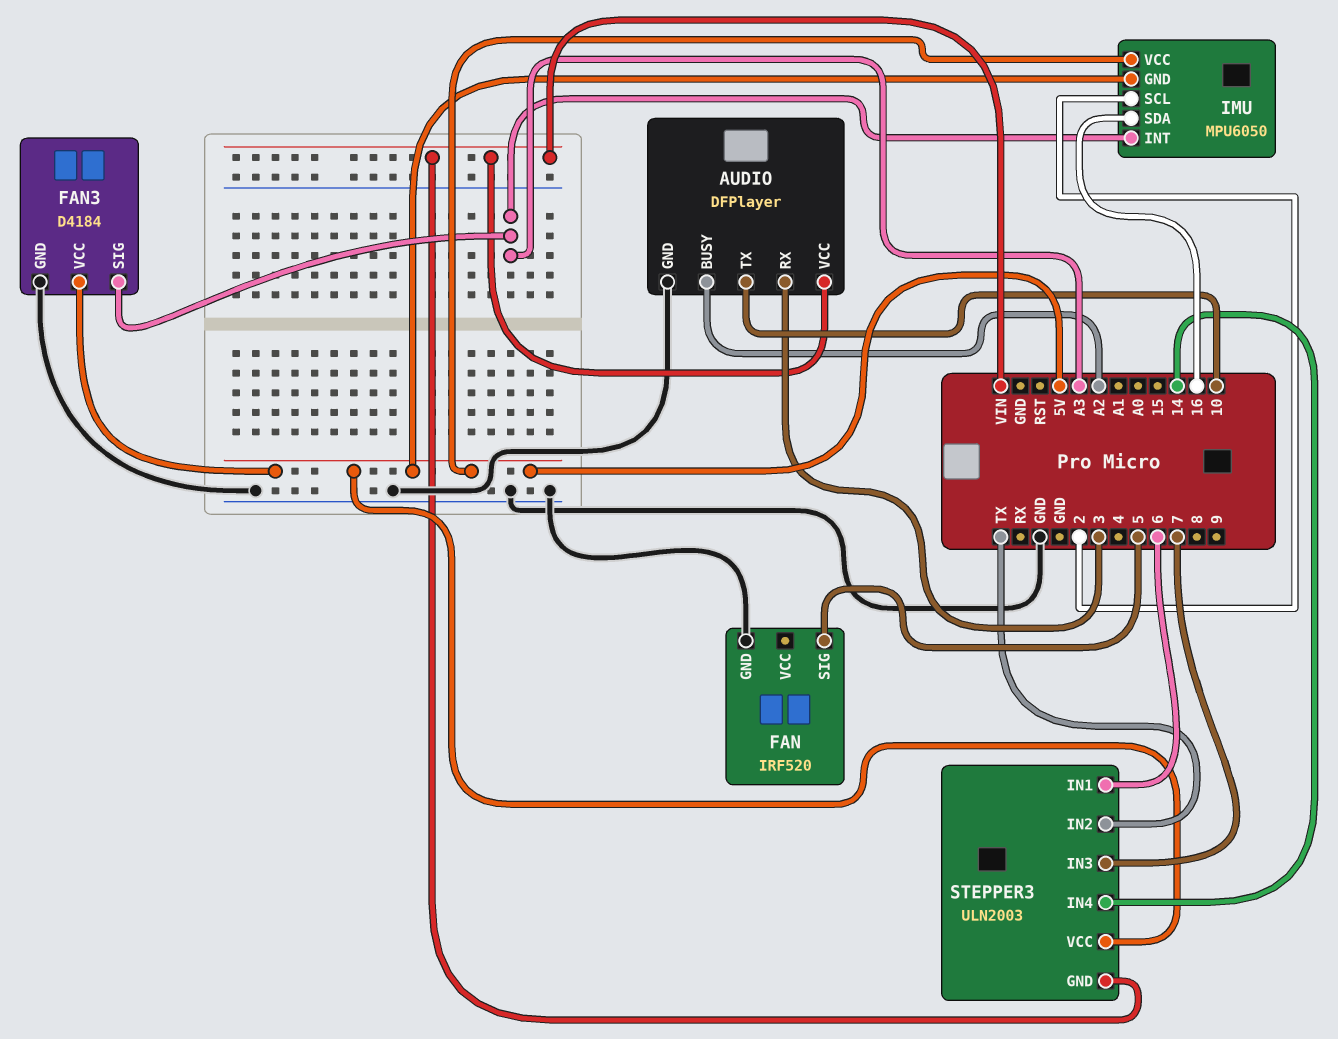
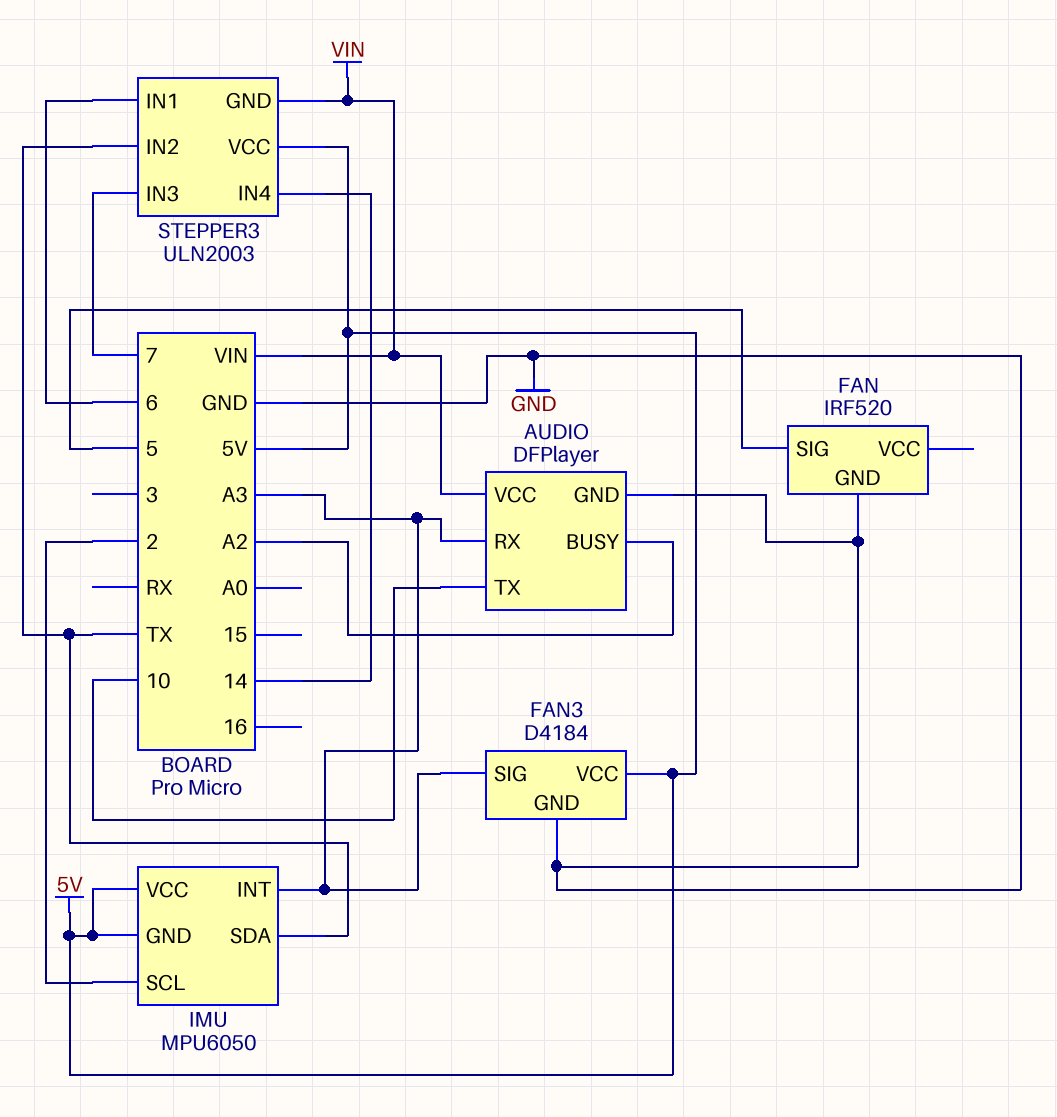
AUDIO pin RX: 3 -> A3
IMU pin SDA: 16 -> TX

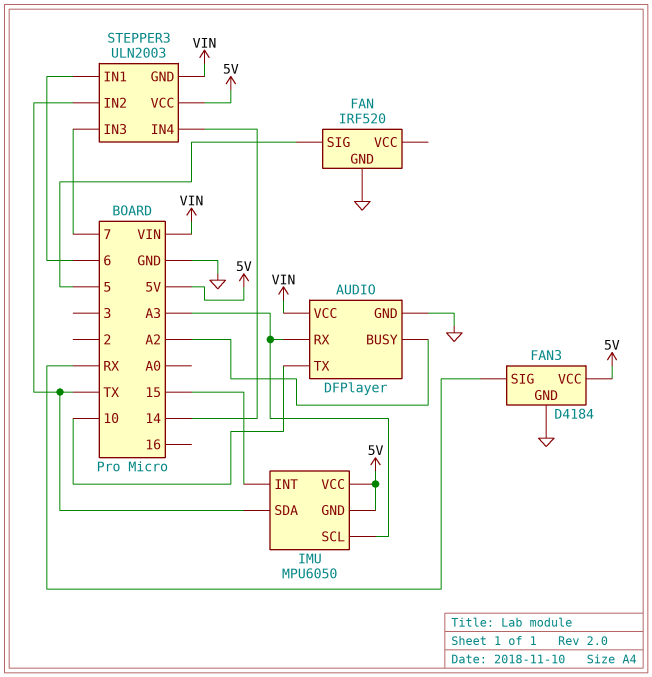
FAN3 pin SIG: A3 -> RX
IMU pin INT: A3 -> 15
IMU pin SCL: 2 -> A3

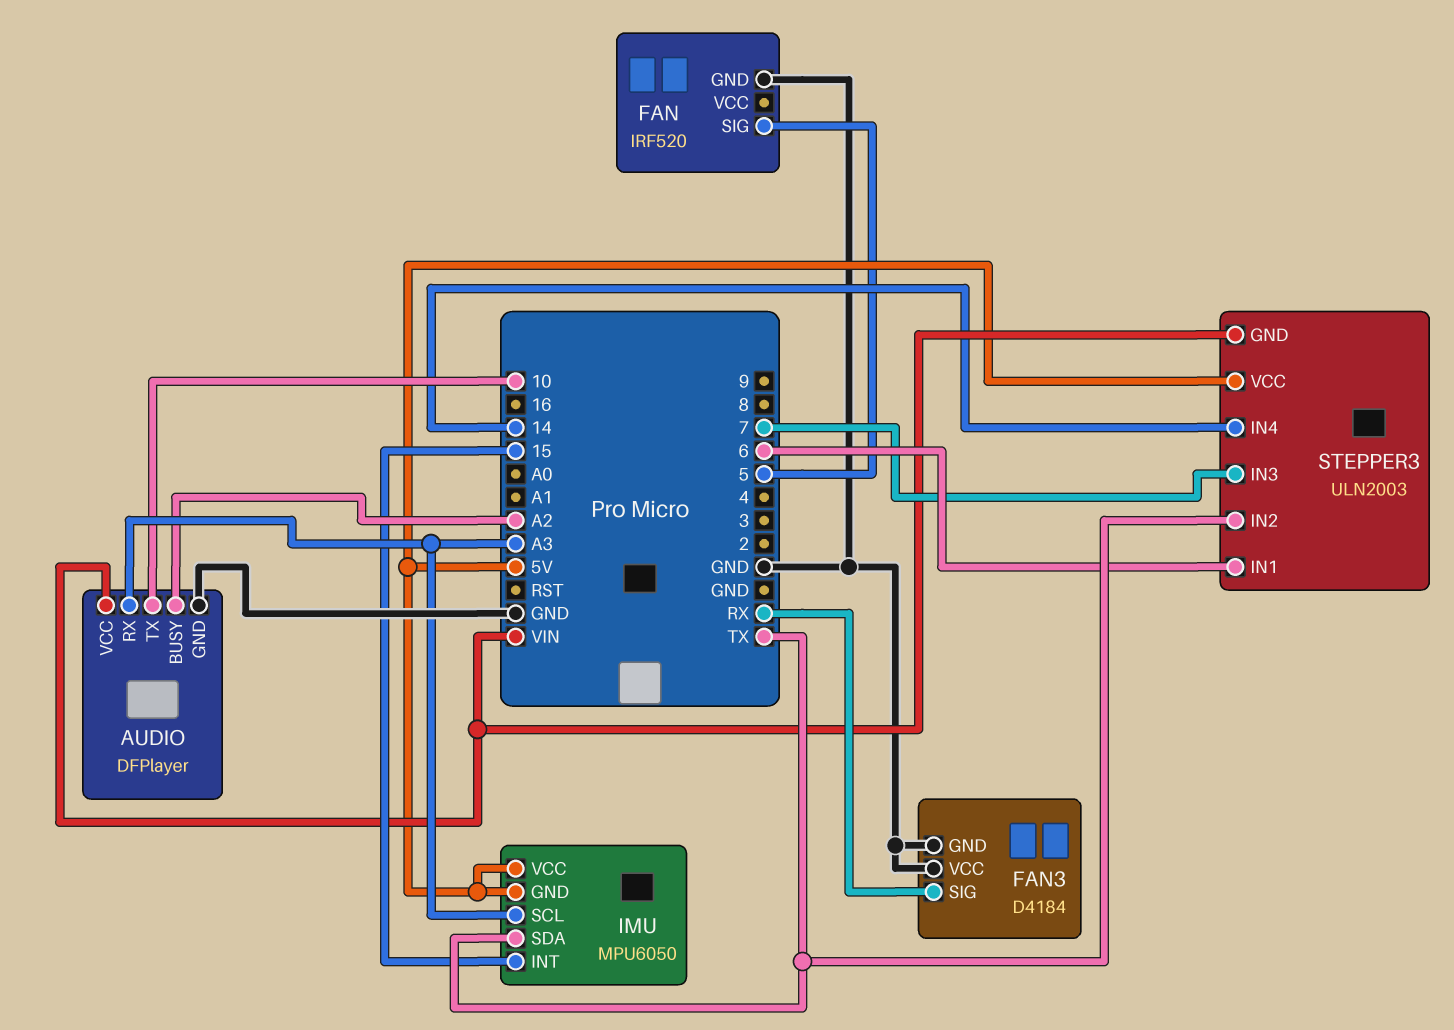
FAN3 pin VCC: 5V -> GND

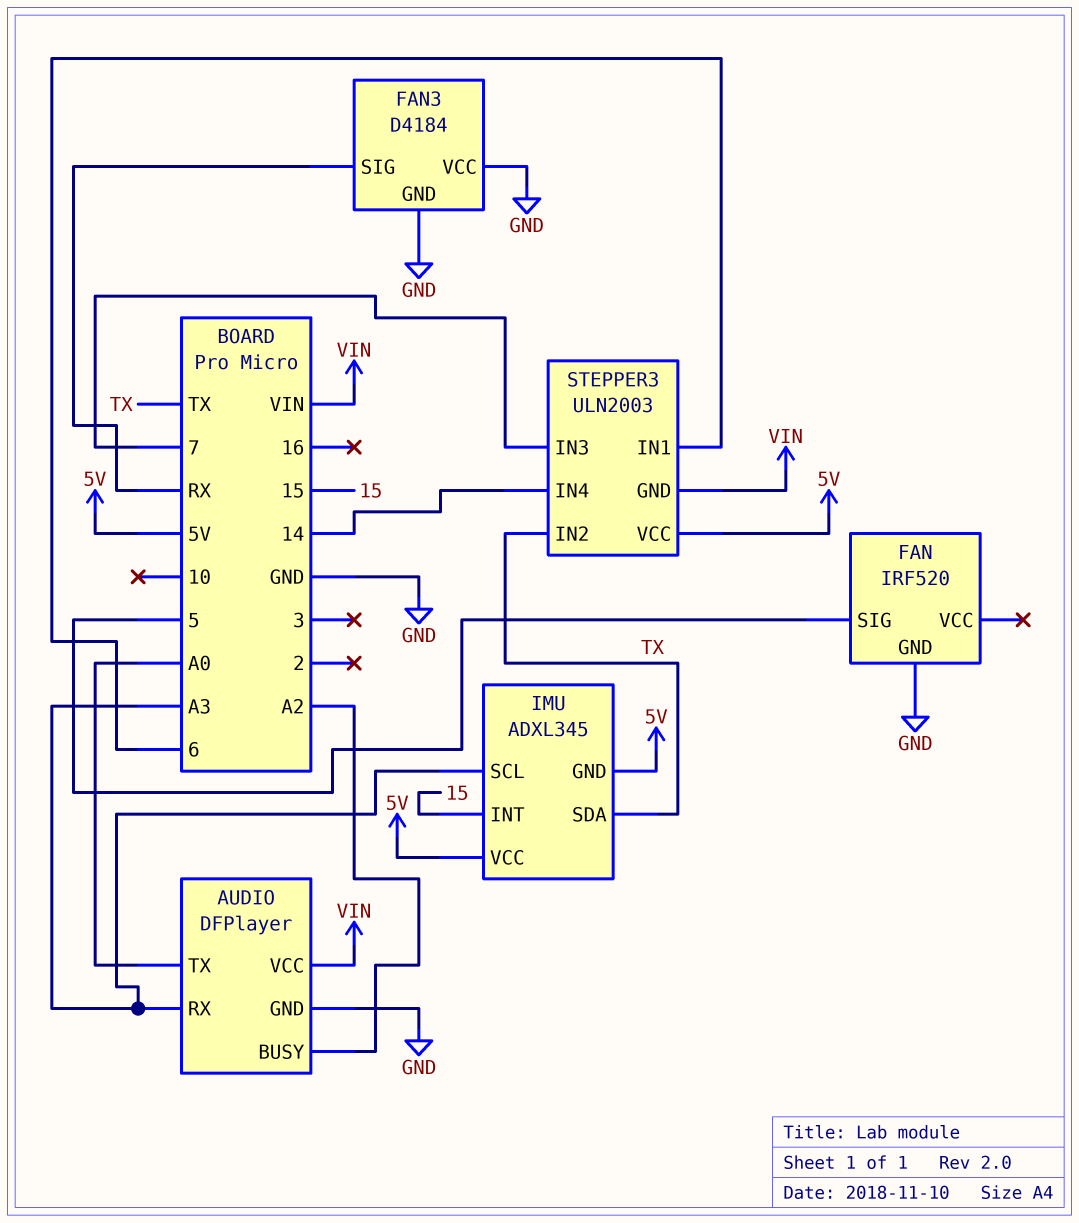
AUDIO pin TX: 10 -> A0
IMU: MPU6050 -> ADXL345

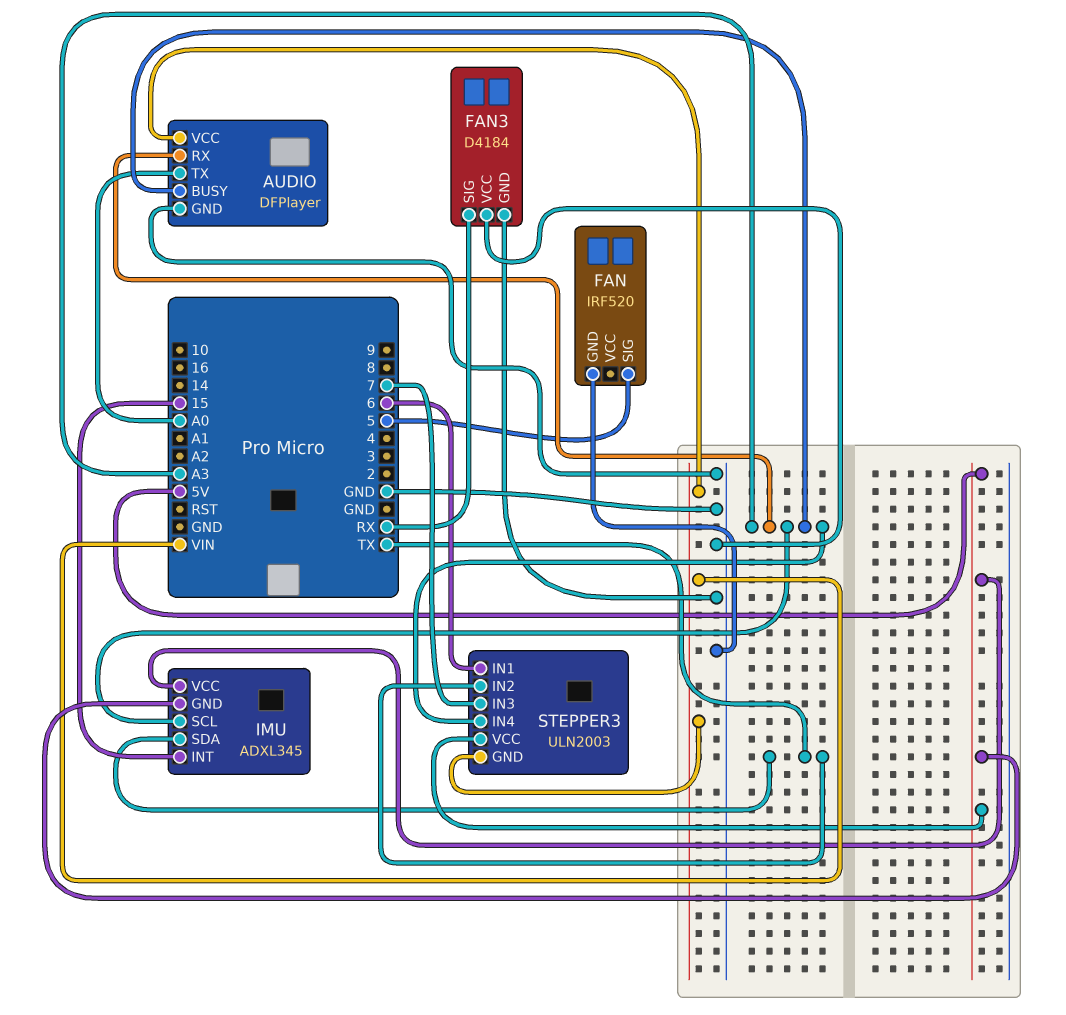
AUDIO pin BUSY: A2 -> A3
STEPPER3 pin IN4: 14 -> A3

